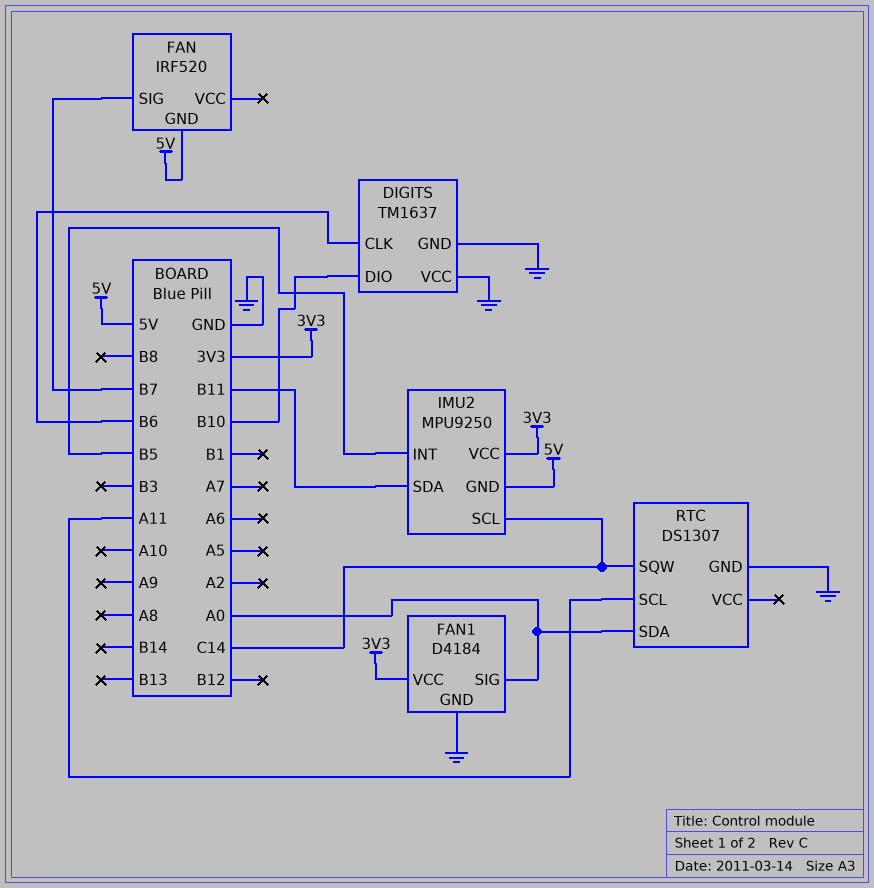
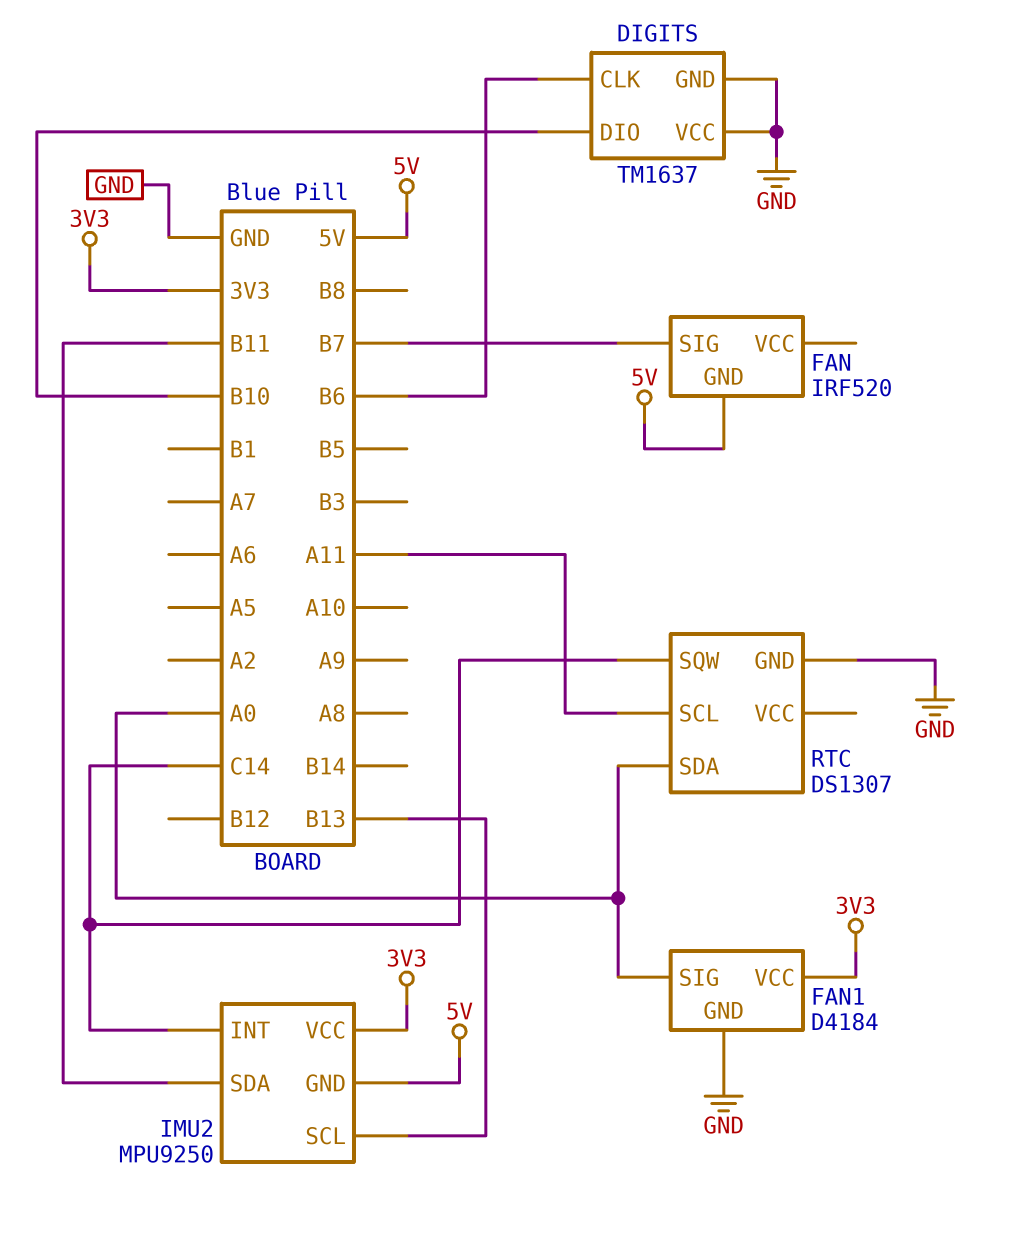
IMU2 pin INT: B5 -> C14
IMU2 pin SCL: C14 -> B13

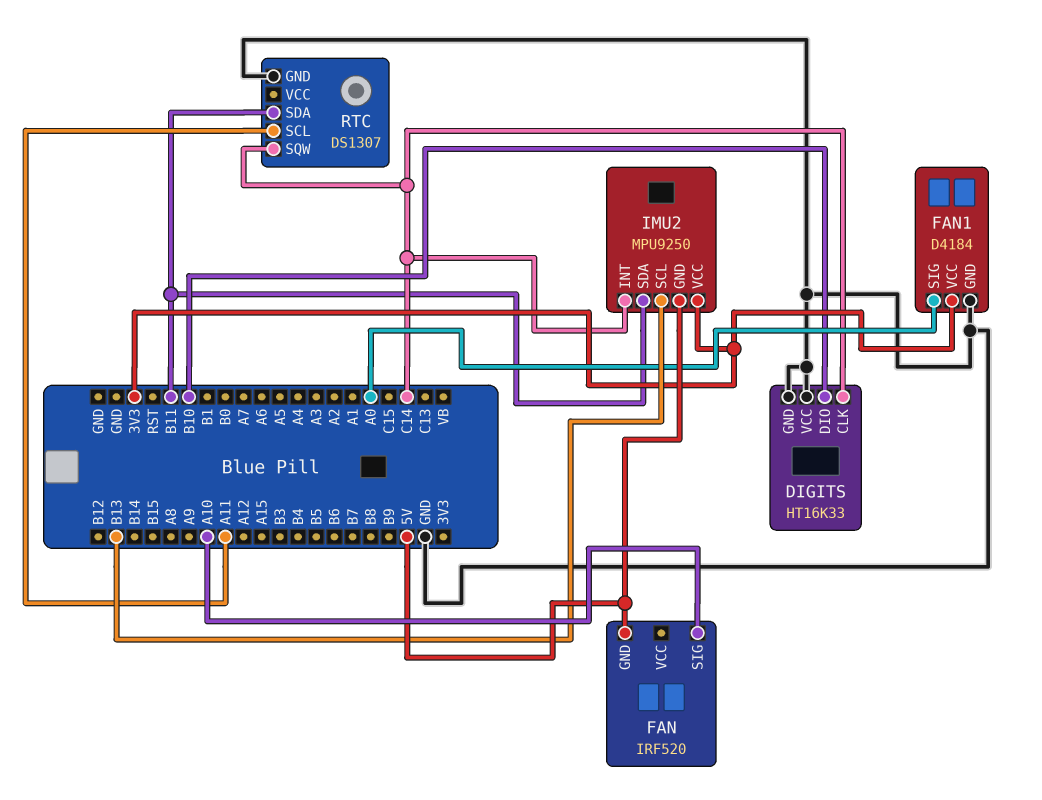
DIGITS: TM1637 -> HT16K33
DIGITS pin CLK: B6 -> C14
FAN pin SIG: B7 -> A10
RTC pin SDA: A0 -> B11

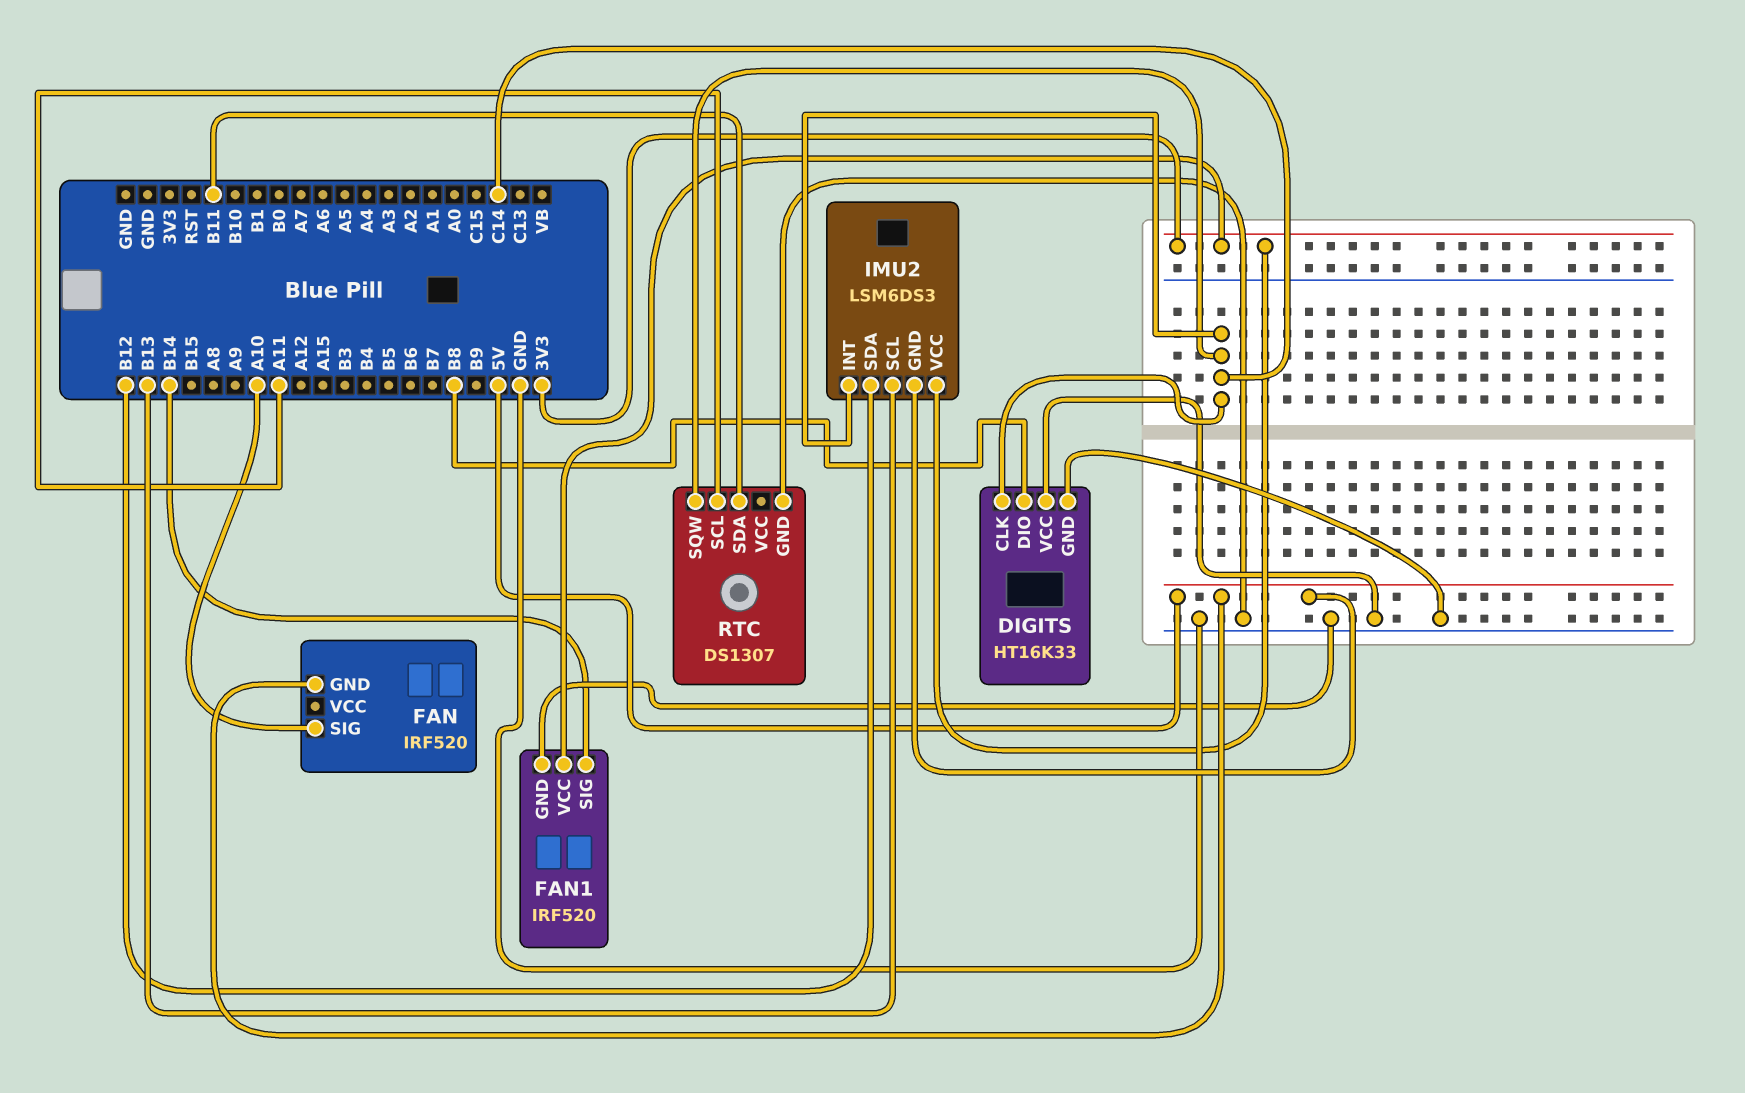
DIGITS pin DIO: B10 -> B8
FAN1: D4184 -> IRF520
FAN1 pin SIG: A0 -> B14
IMU2: MPU9250 -> LSM6DS3
IMU2 pin SDA: B11 -> B12

